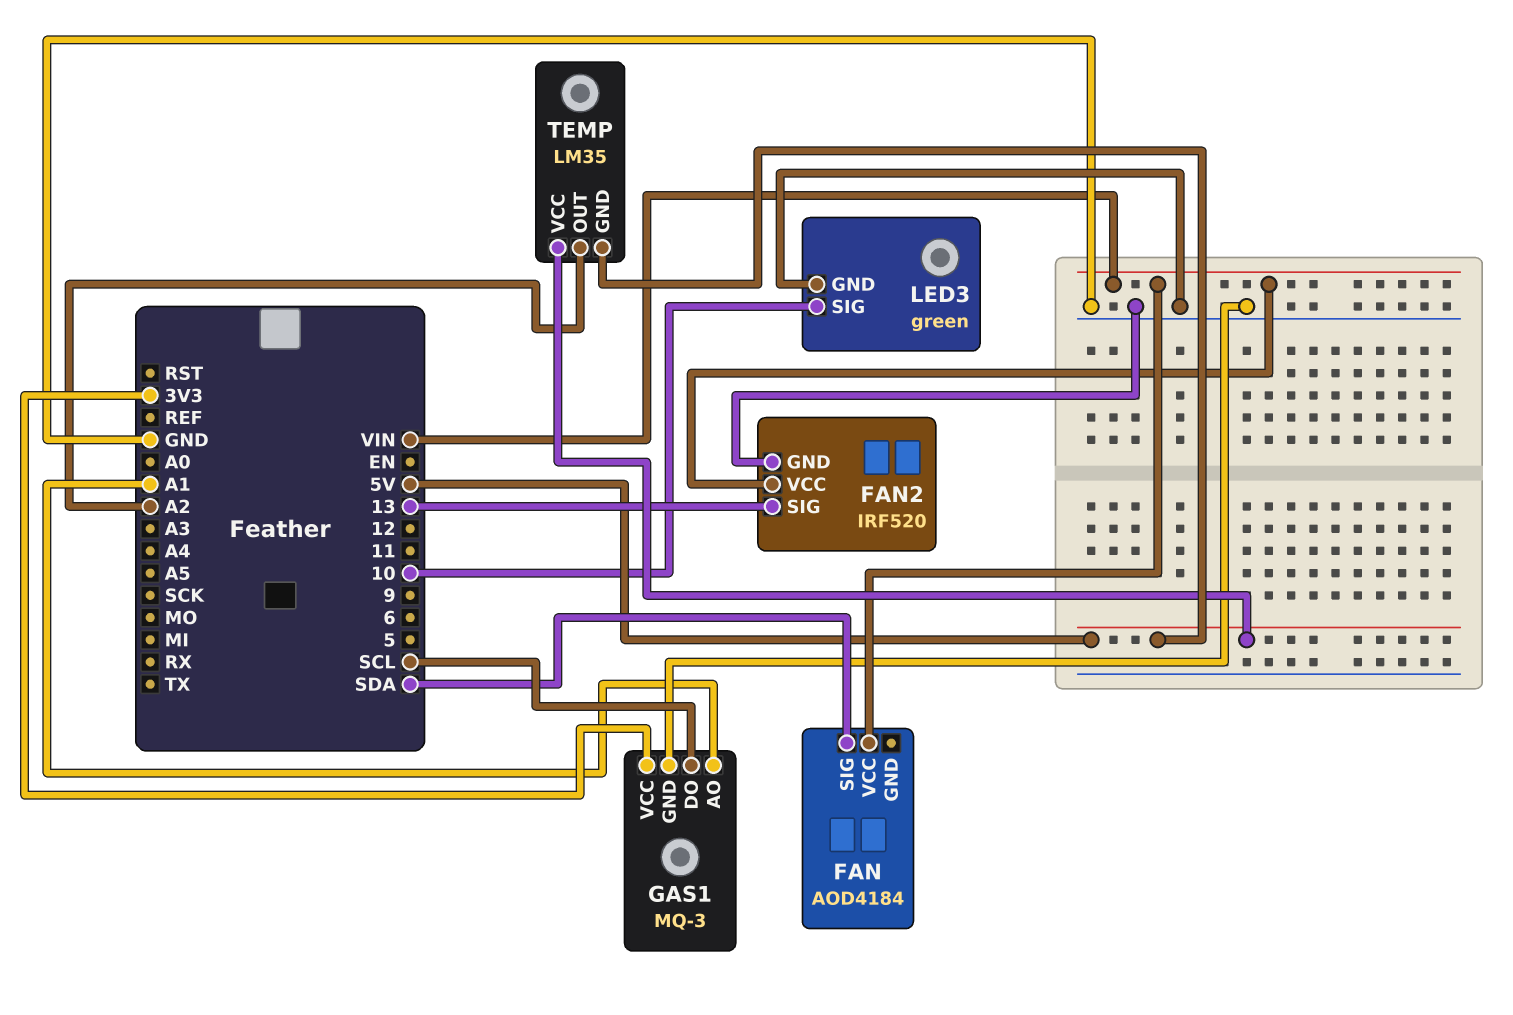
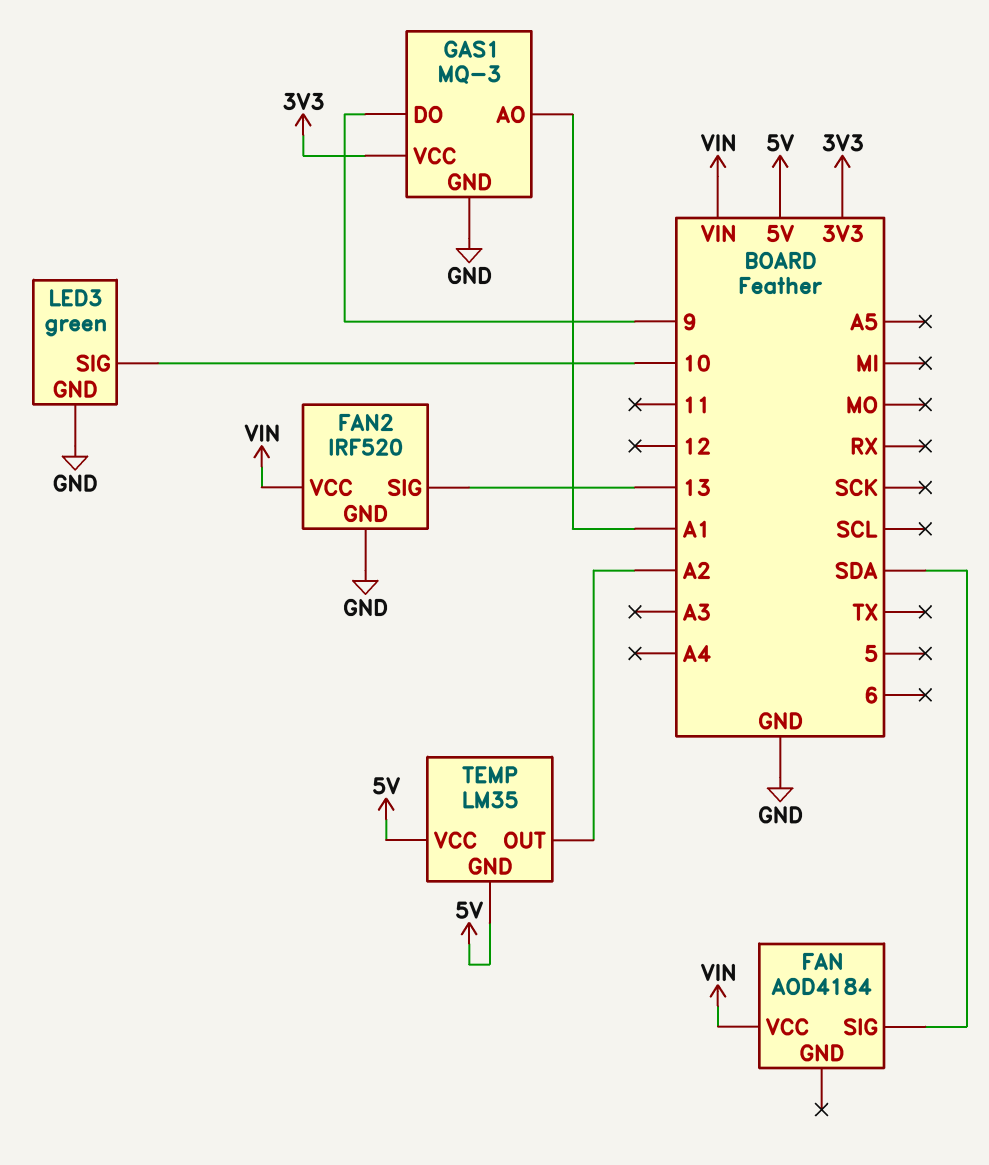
GAS1 pin DO: SCL -> 9

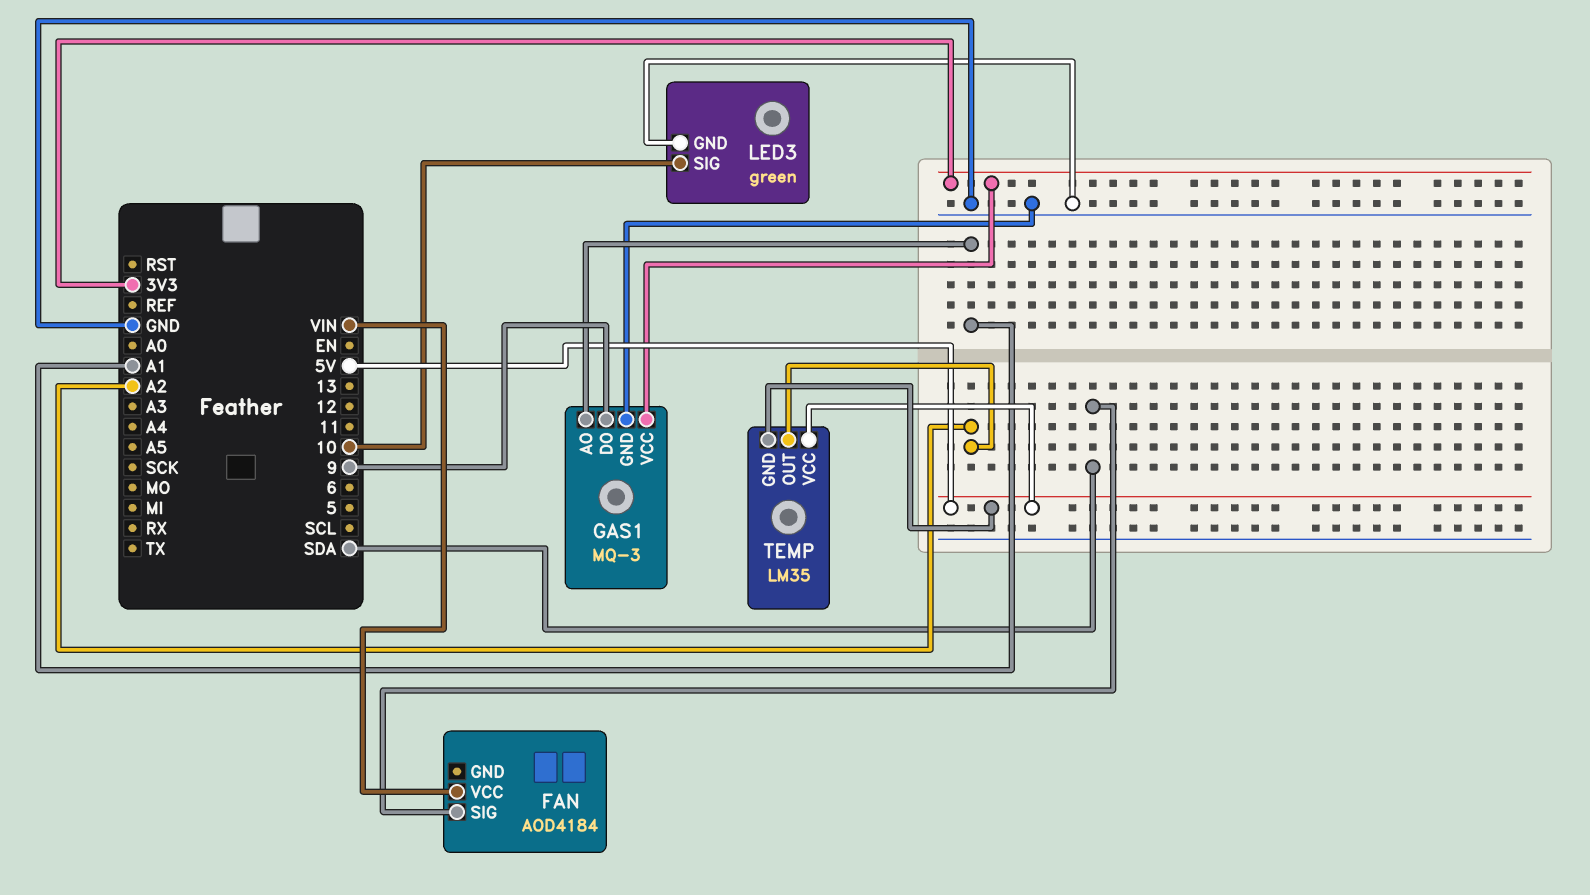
FAN2: IRF520 -> none
FAN2 pin GND: GND -> none
FAN2 pin SIG: 13 -> none
FAN2 pin VCC: VIN -> none

